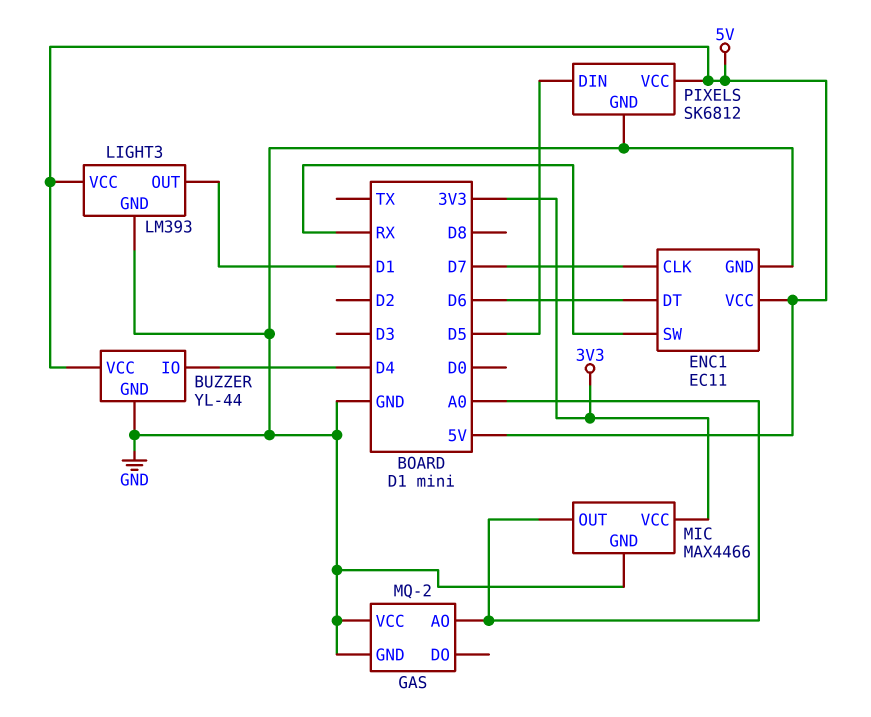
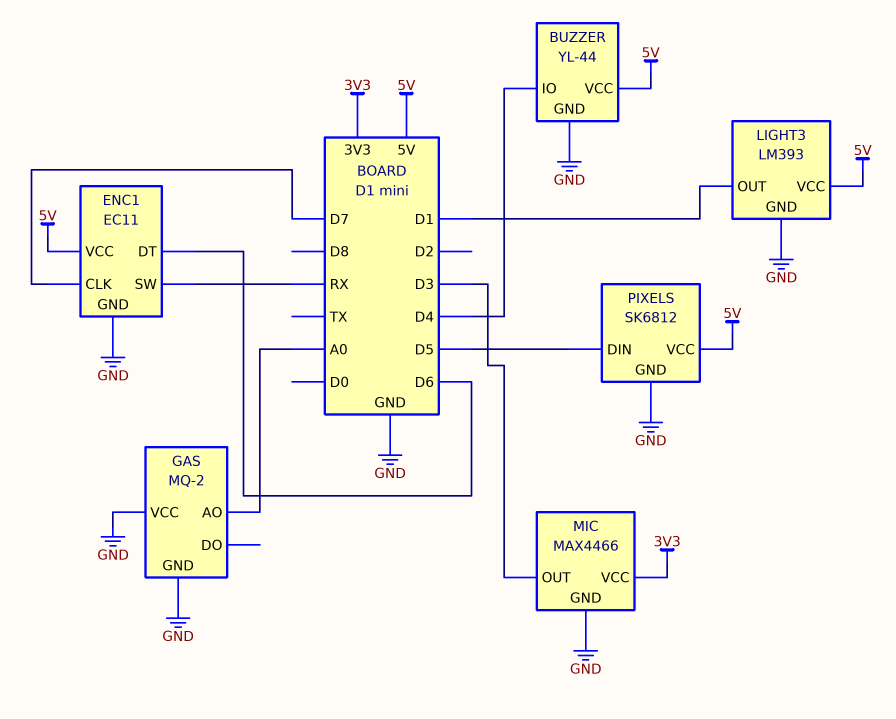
MIC pin OUT: A0 -> D3

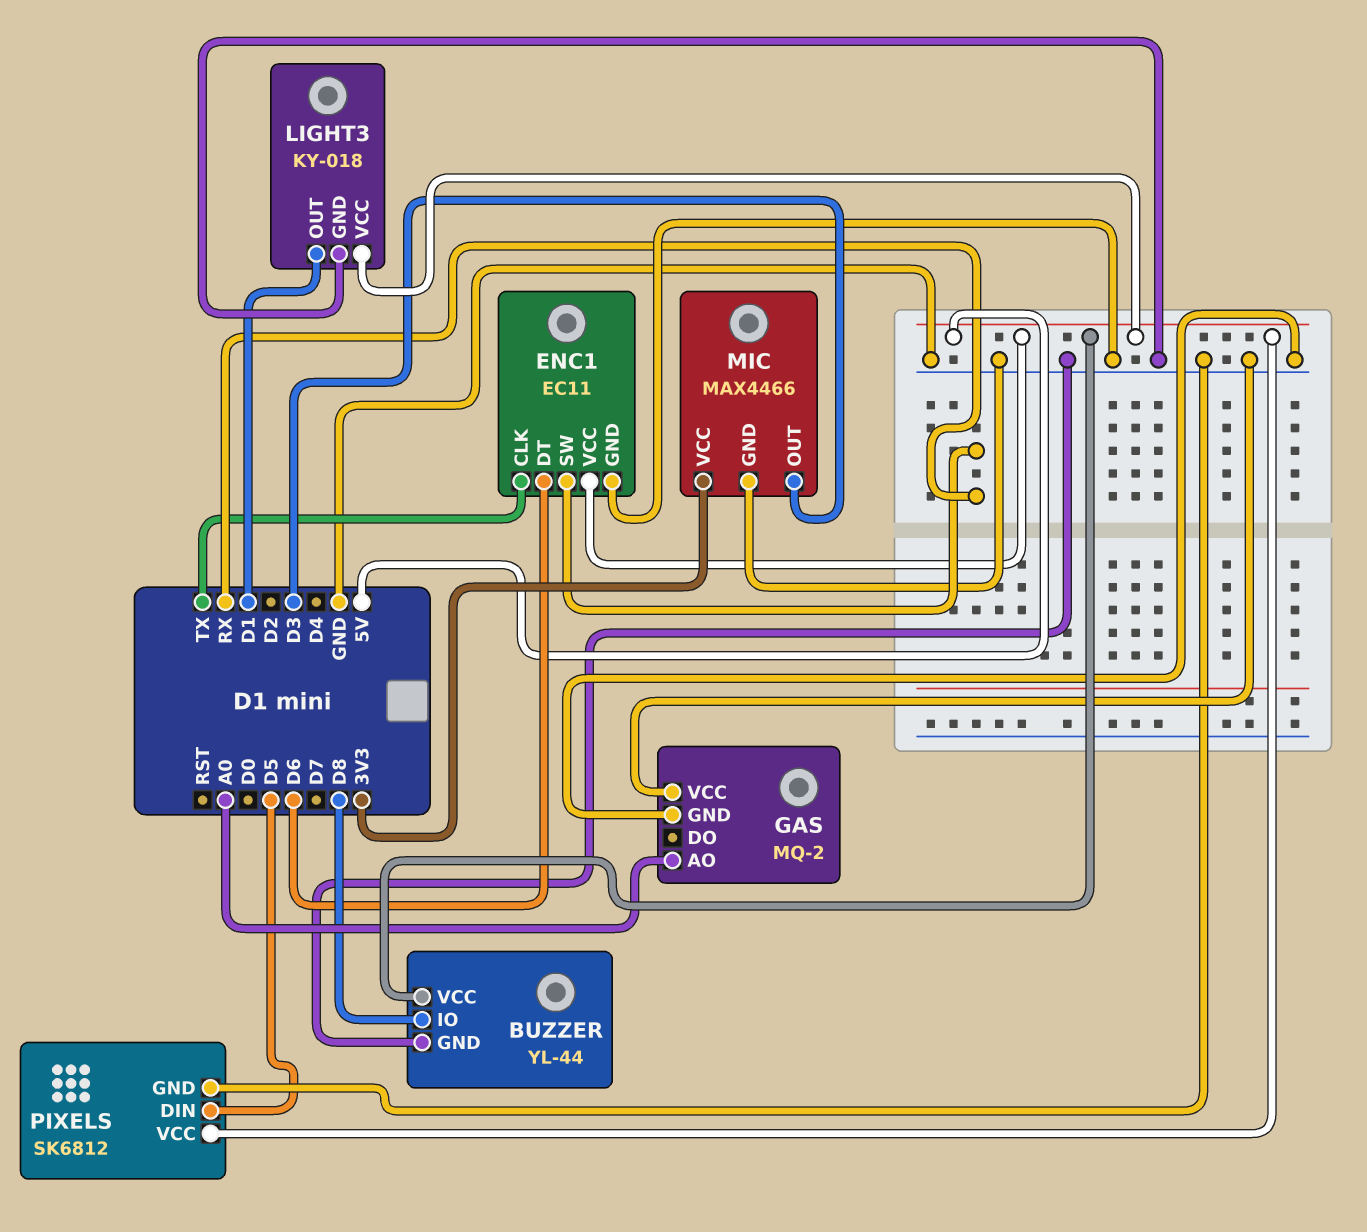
BUZZER pin IO: D4 -> D8
ENC1 pin CLK: D7 -> TX
LIGHT3: LM393 -> KY-018

